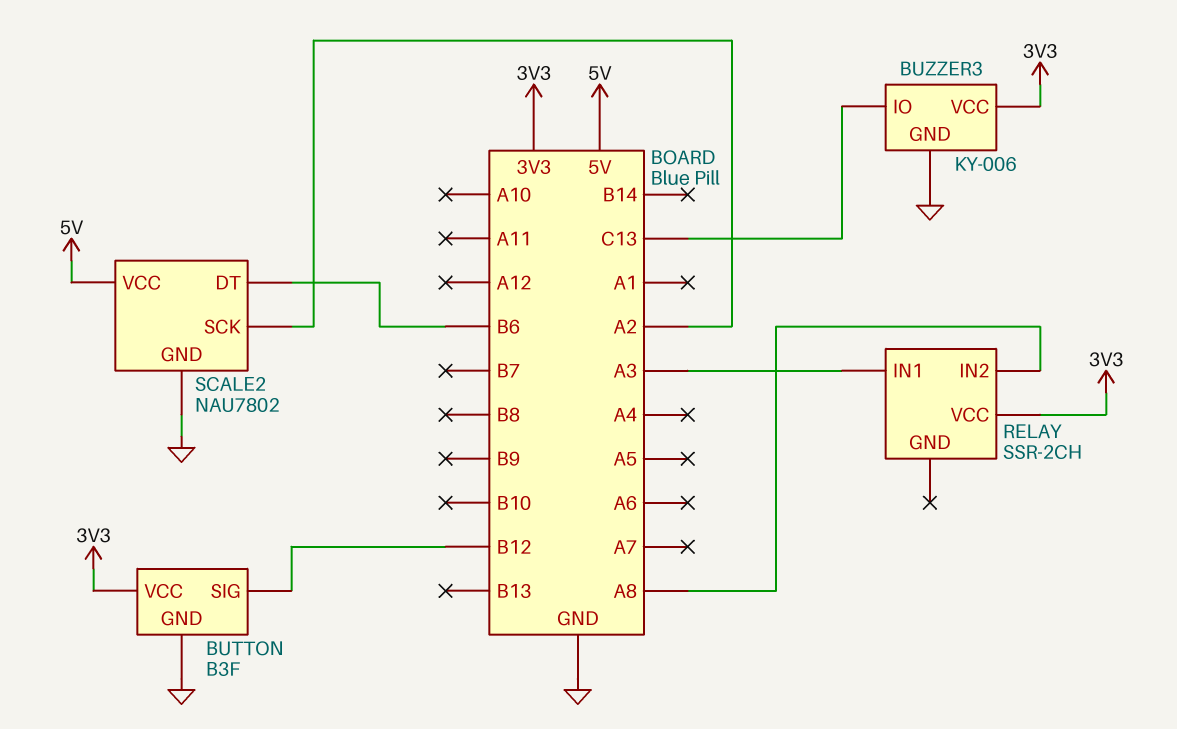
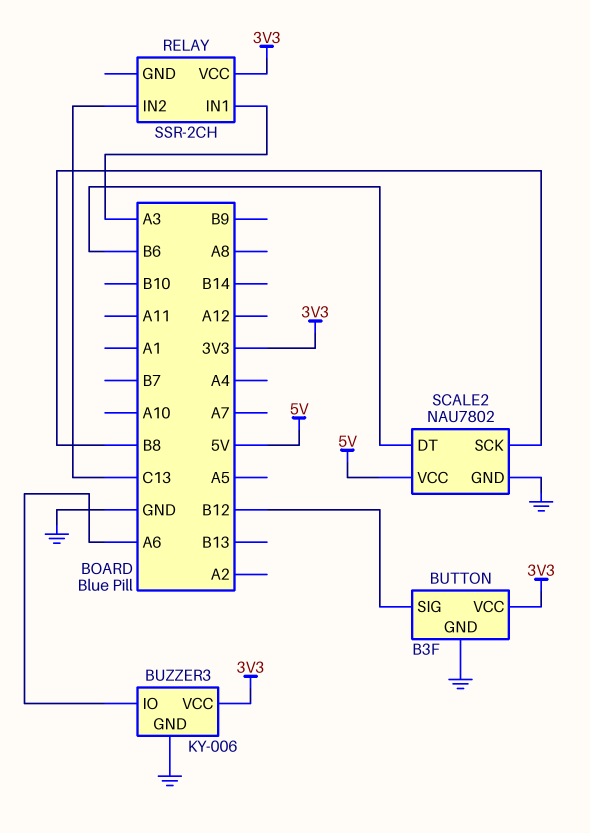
BUZZER3 pin IO: C13 -> A6
RELAY pin IN2: A8 -> C13
SCALE2 pin SCK: A2 -> B8

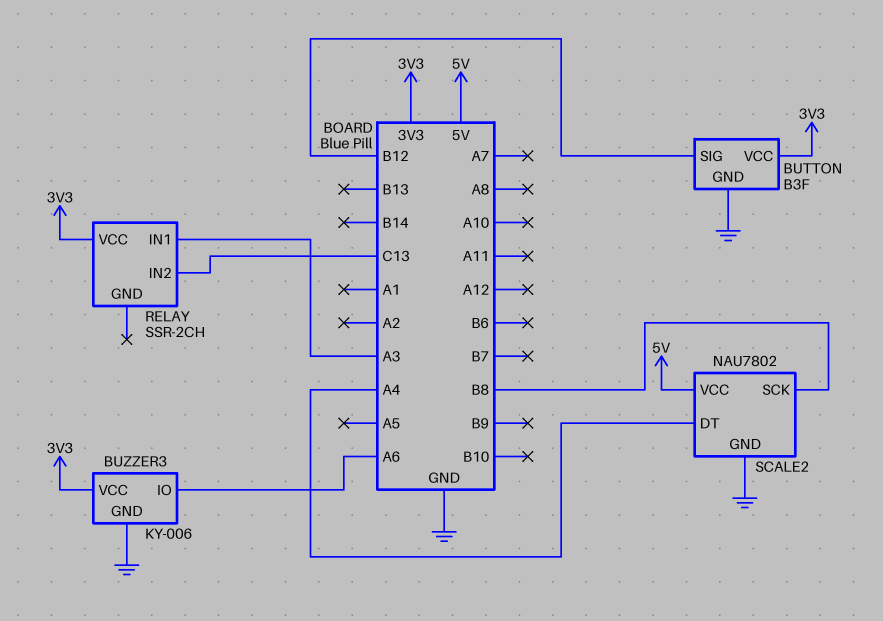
SCALE2 pin DT: B6 -> A4

